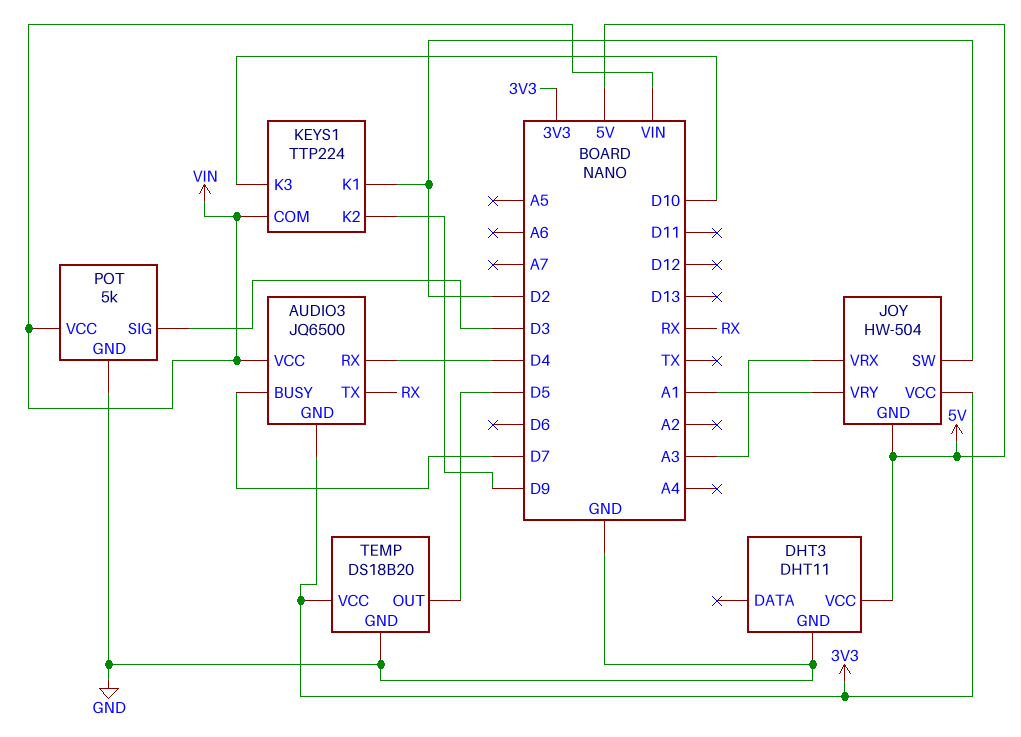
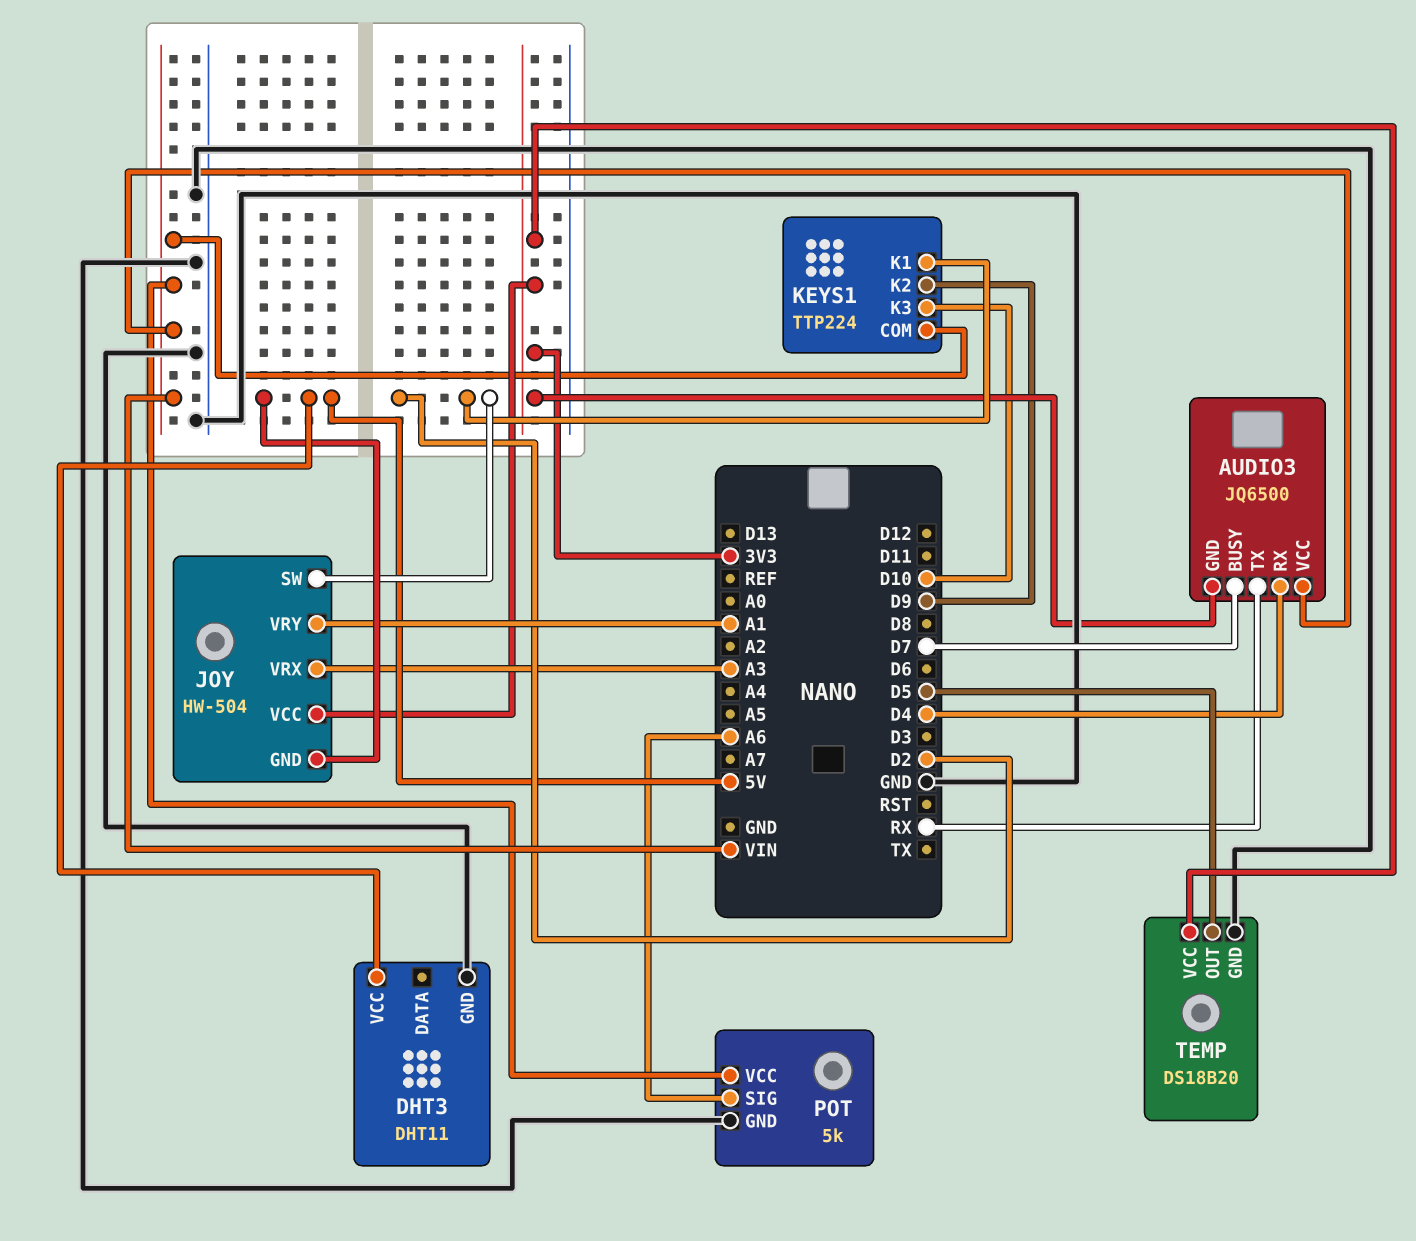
POT pin SIG: D3 -> A6

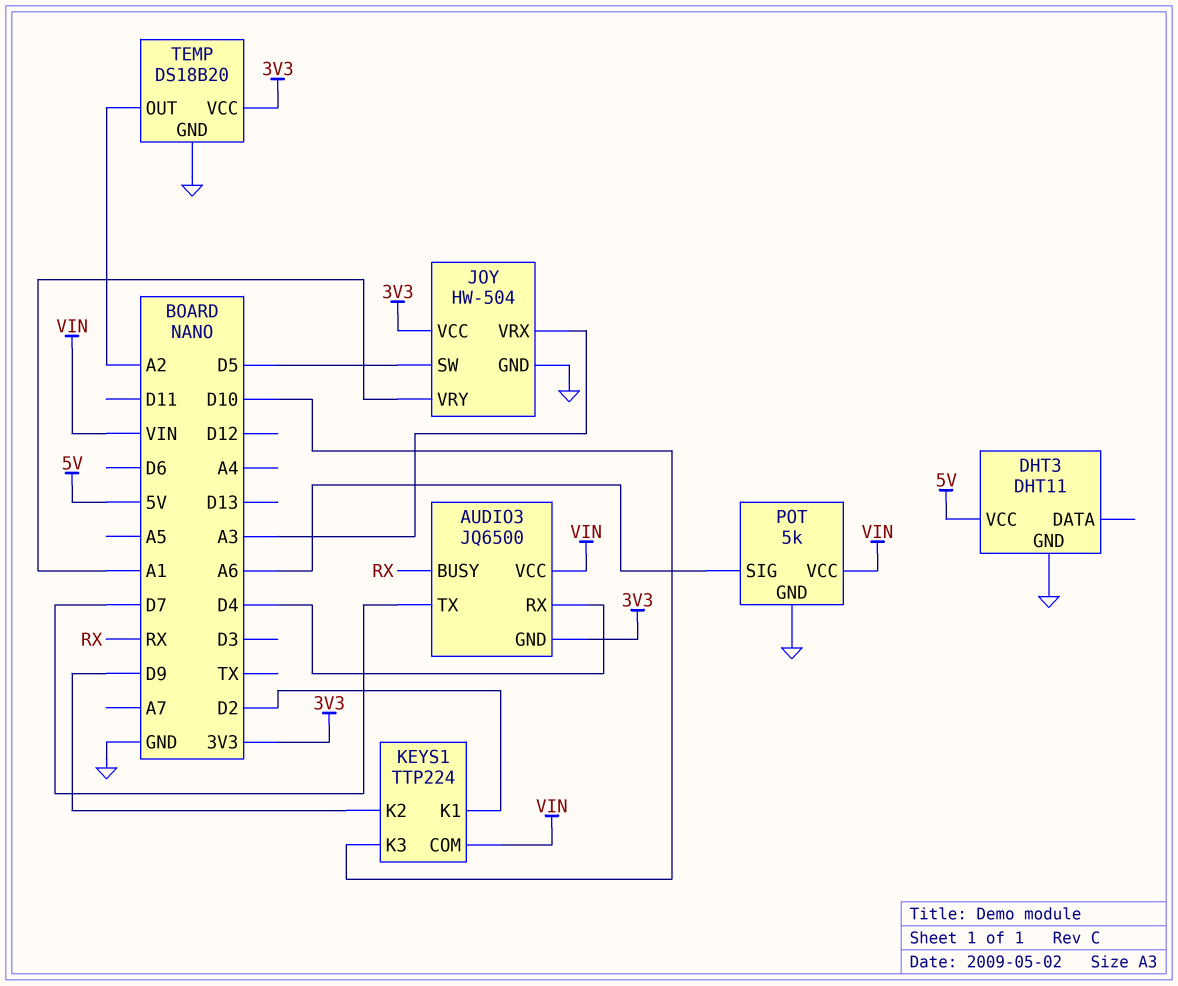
AUDIO3 pin BUSY: D7 -> RX
AUDIO3 pin TX: RX -> D7
JOY pin GND: 5V -> GND
JOY pin SW: D2 -> D5
TEMP pin OUT: D5 -> A2

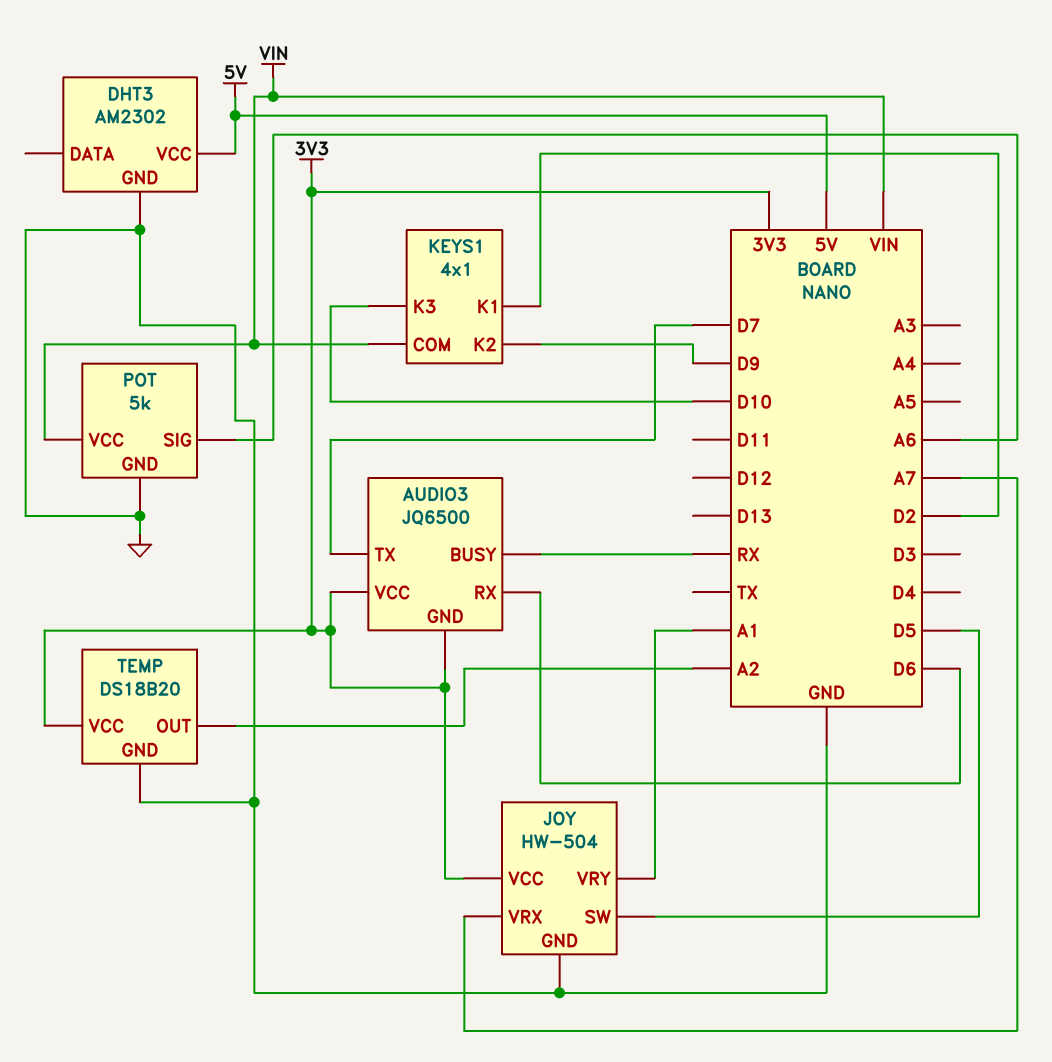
AUDIO3 pin RX: D4 -> D6
AUDIO3 pin VCC: VIN -> 3V3
DHT3: DHT11 -> AM2302
JOY pin VRX: A3 -> A7
KEYS1: TTP224 -> 4x1

